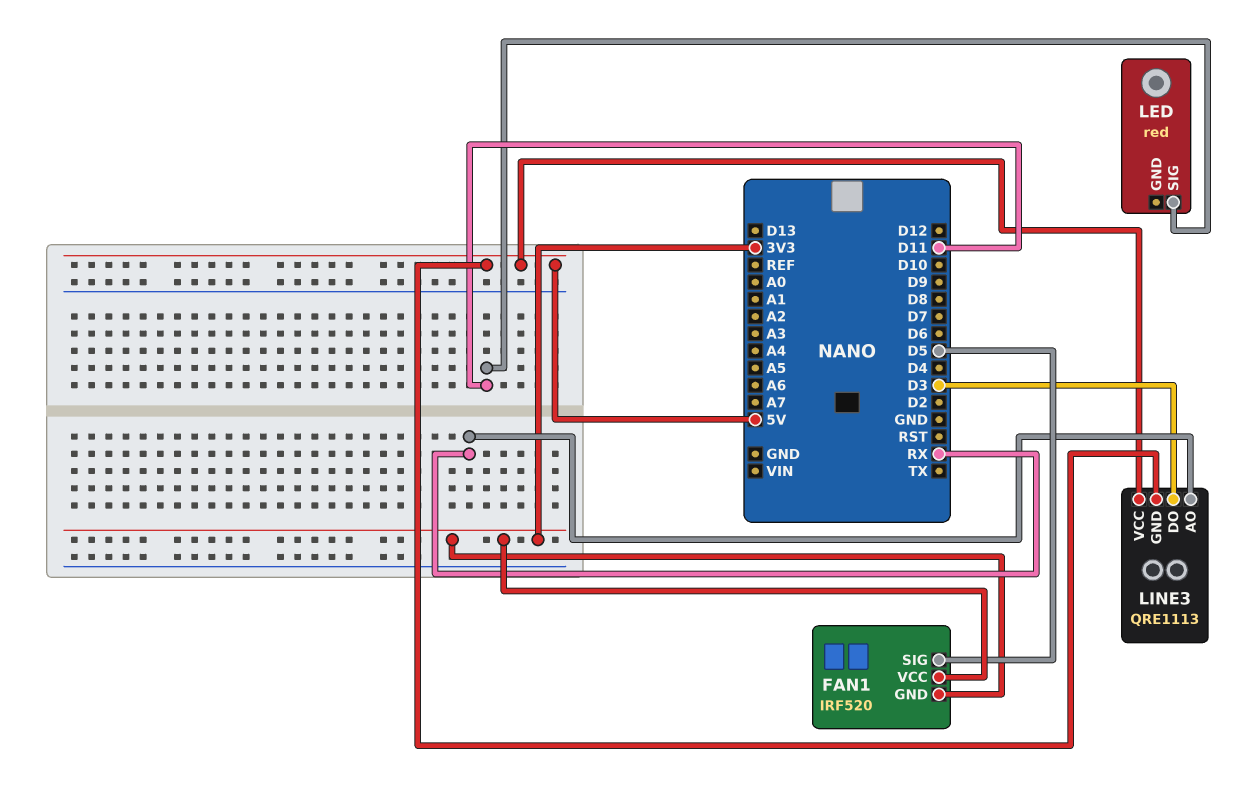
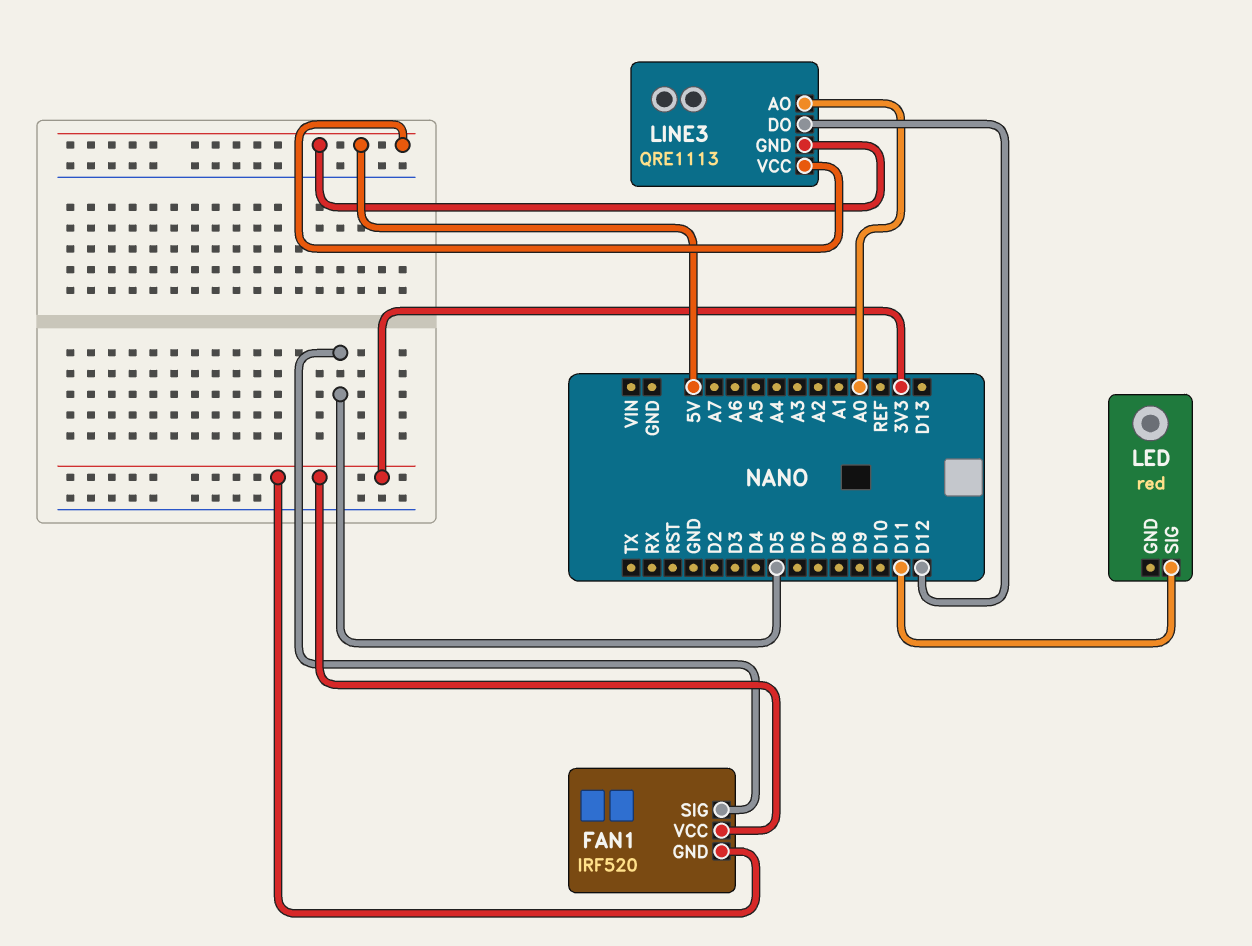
LINE3 pin AO: RX -> A0
LINE3 pin DO: D3 -> D12

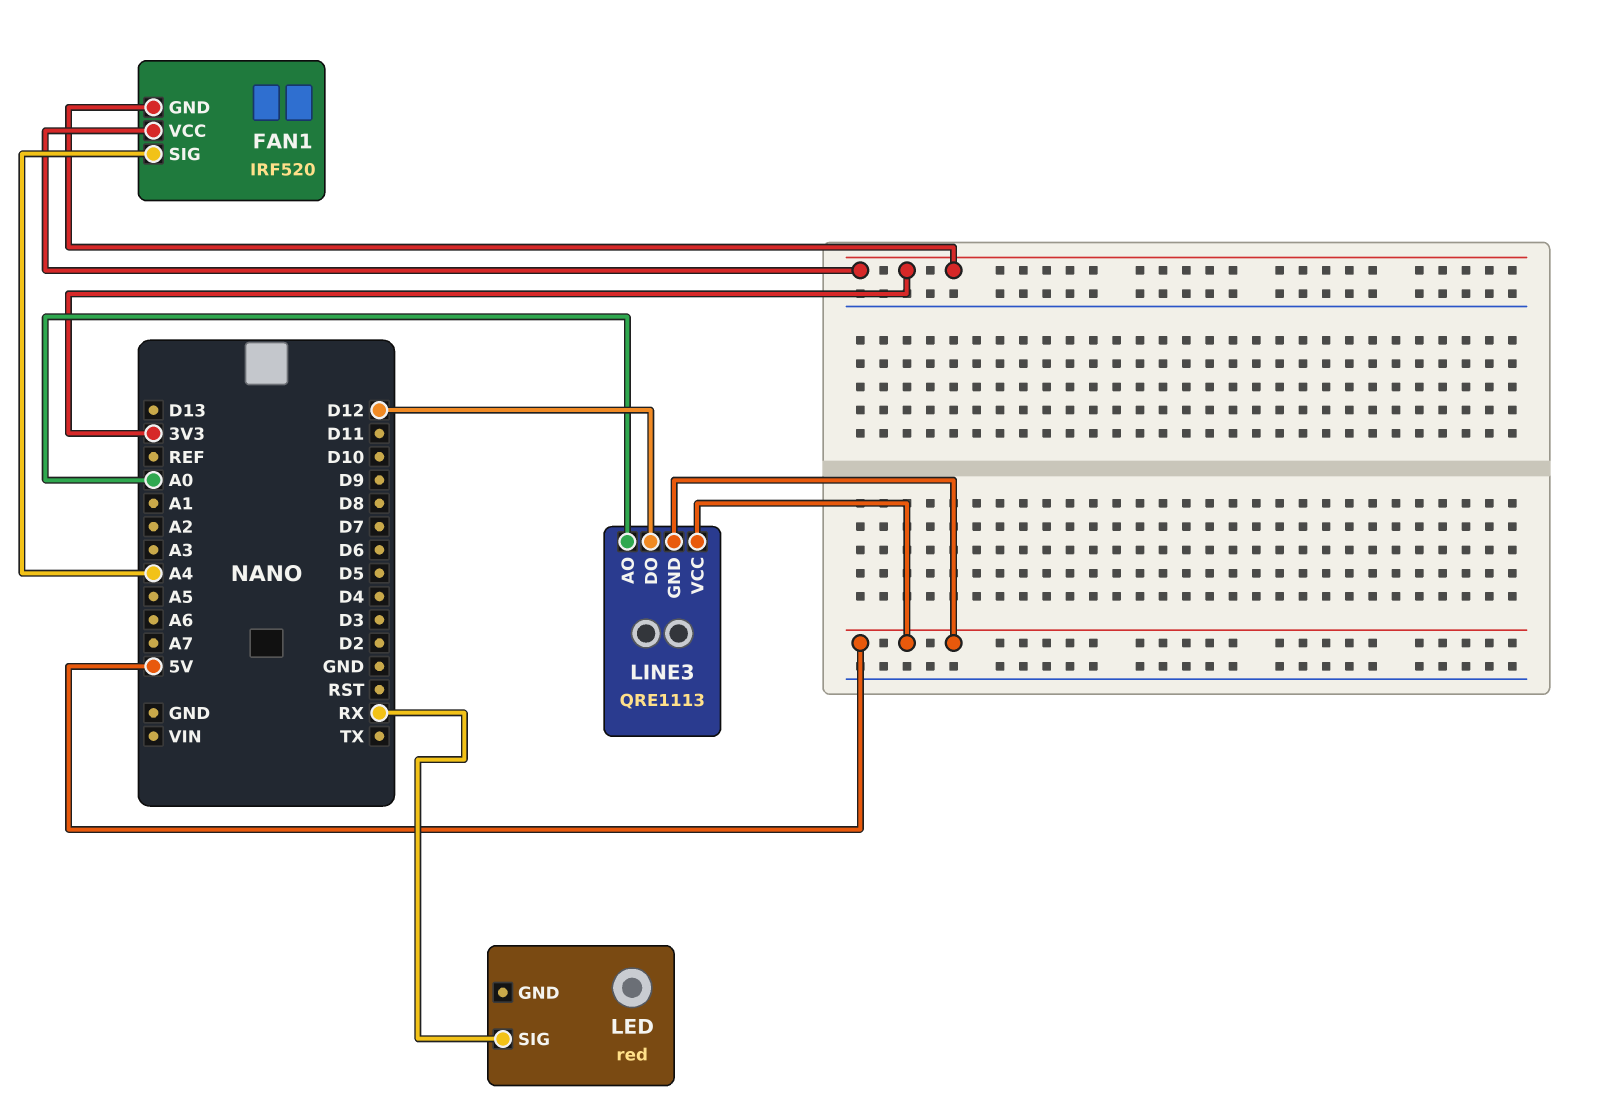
FAN1 pin SIG: D5 -> A4
LED pin SIG: D11 -> RX

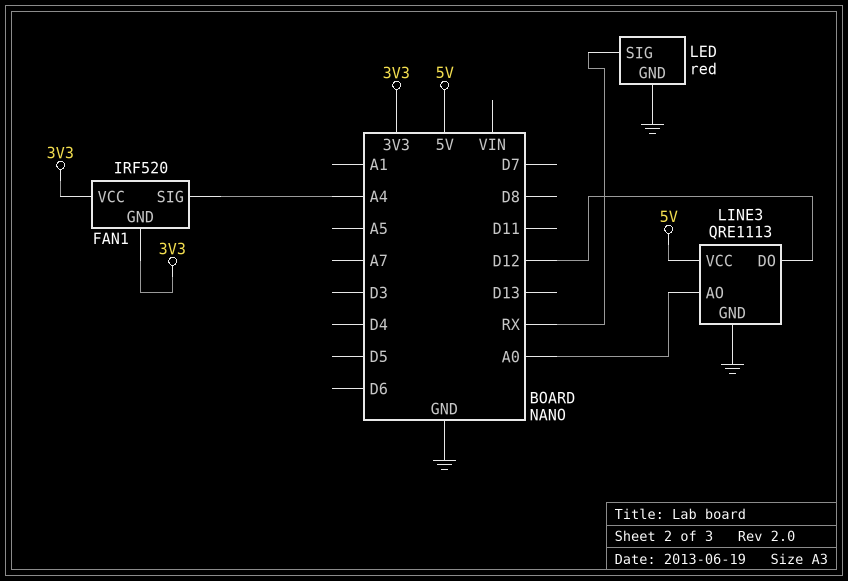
LED pin GND: none -> GND
LINE3 pin GND: 5V -> GND

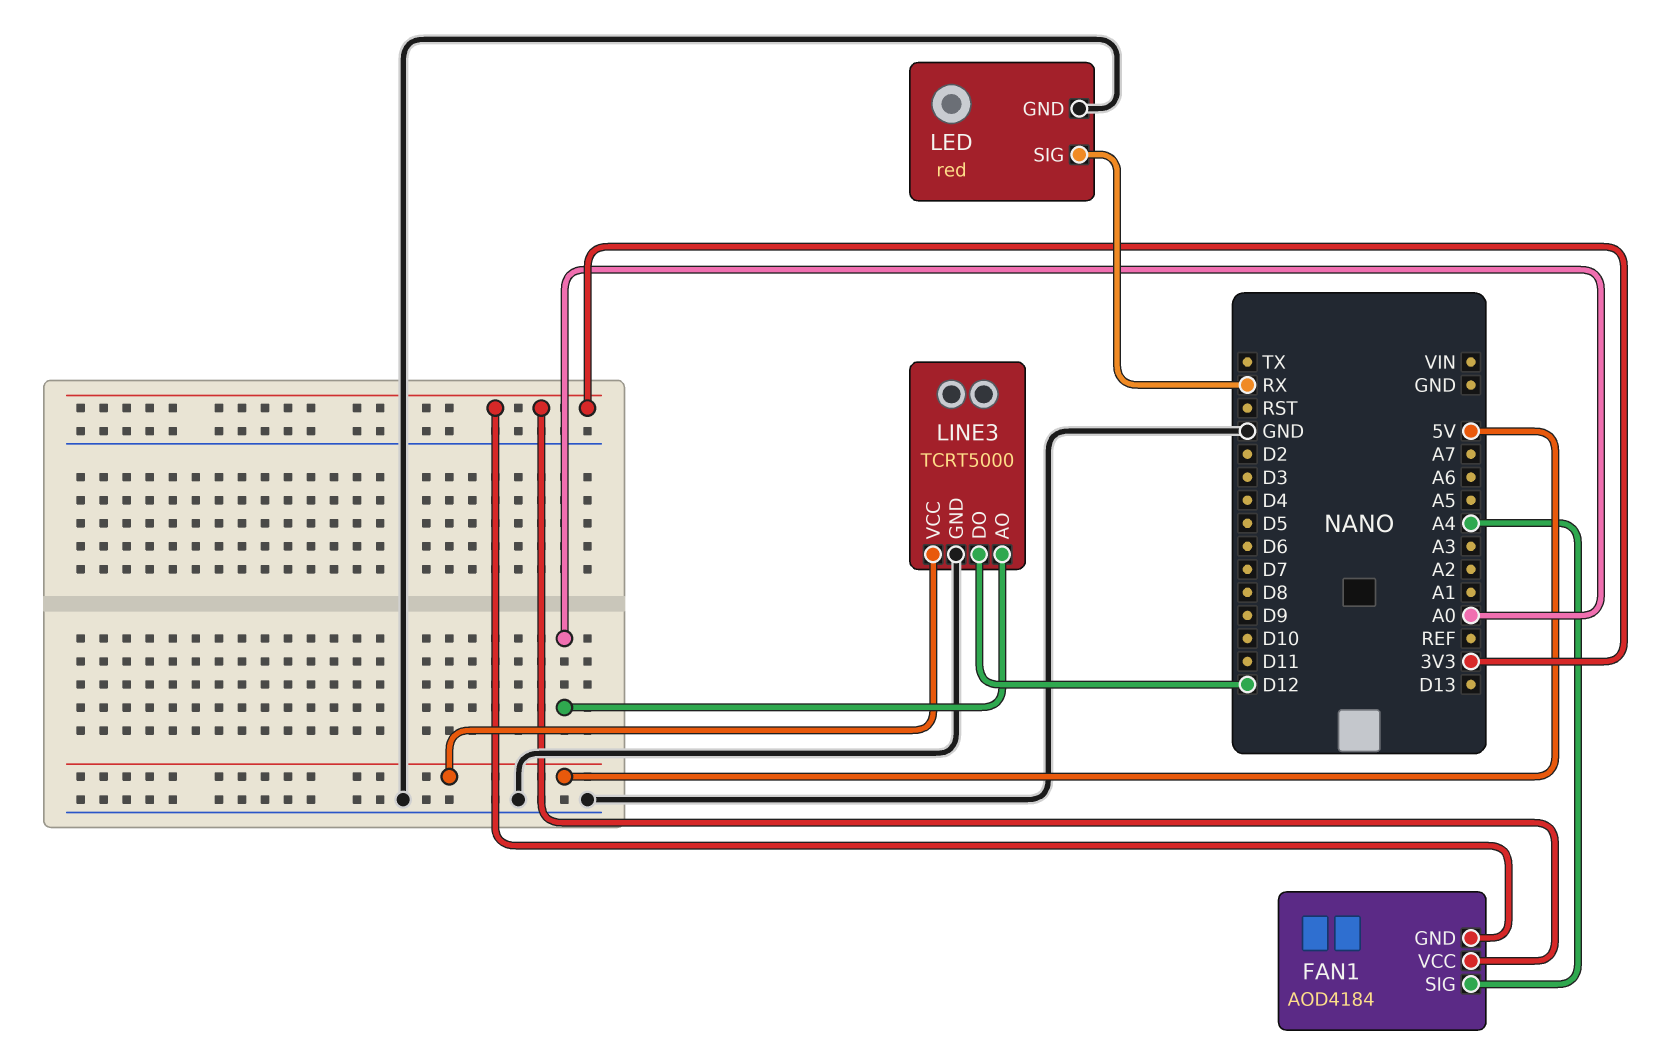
FAN1: IRF520 -> AOD4184
LINE3: QRE1113 -> TCRT5000

